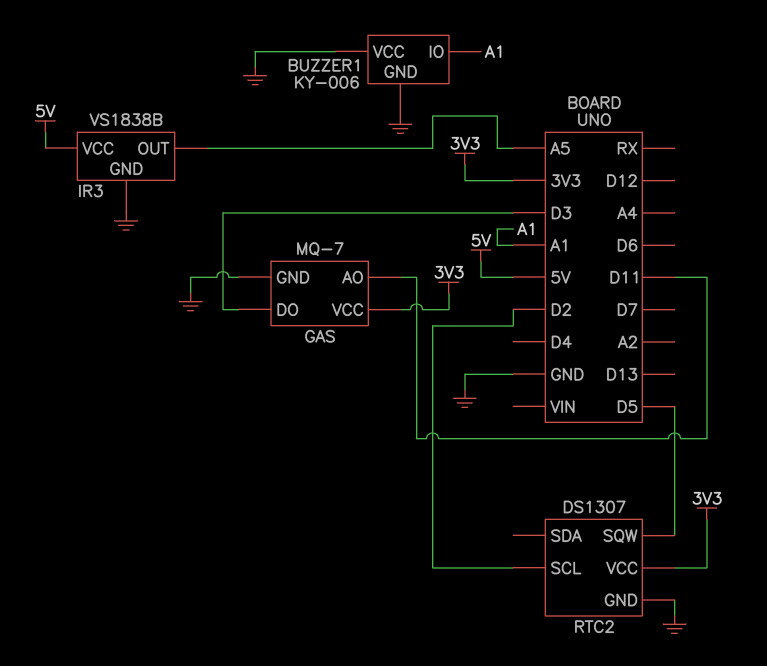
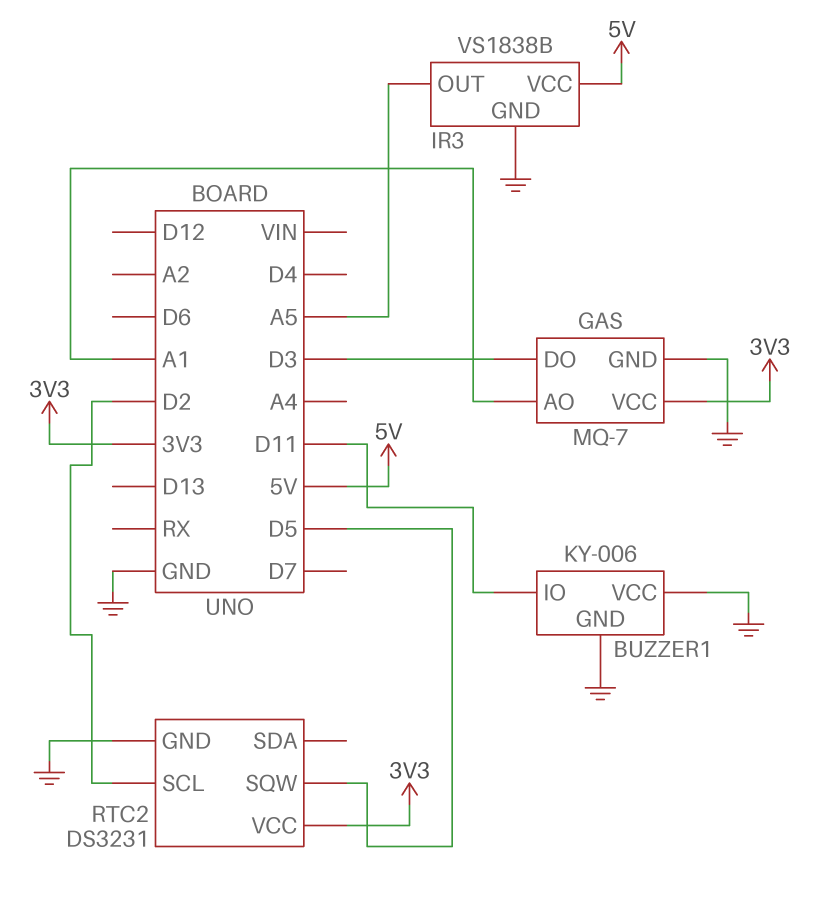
BUZZER1 pin IO: A1 -> D11
GAS pin AO: D11 -> A1
RTC2: DS1307 -> DS3231

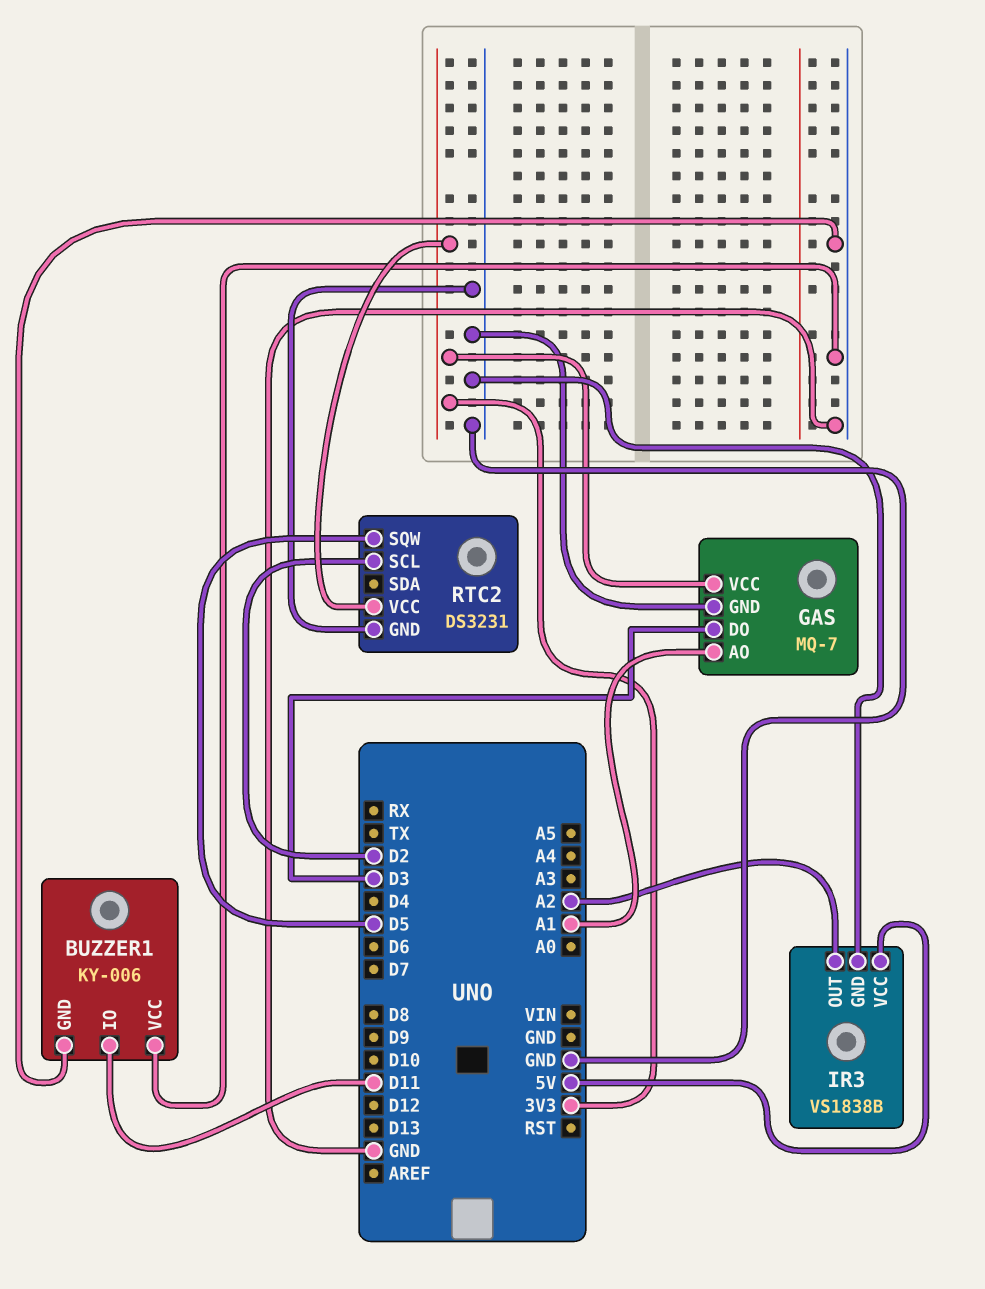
IR3 pin OUT: A5 -> A2

